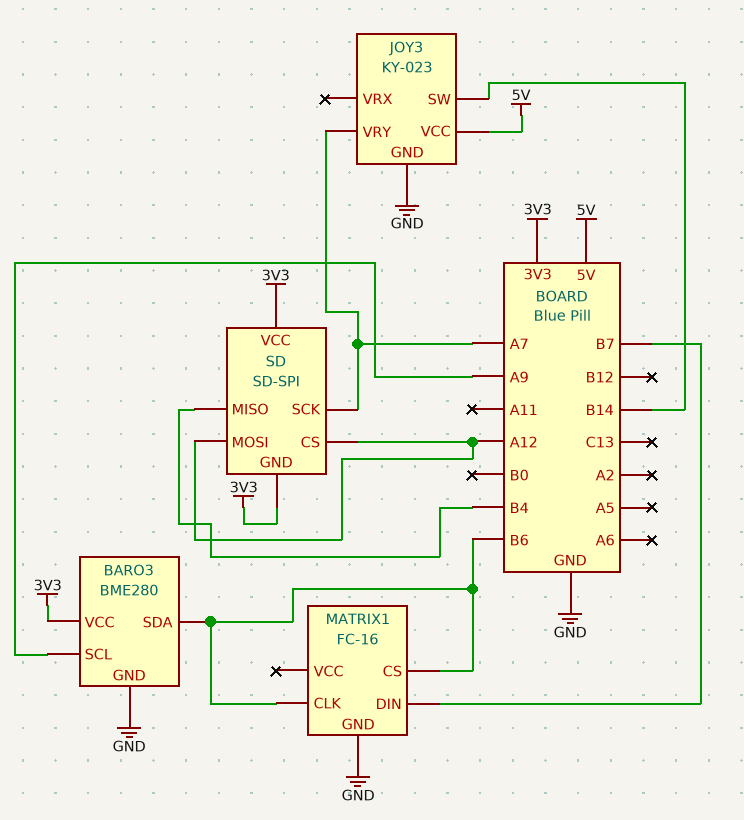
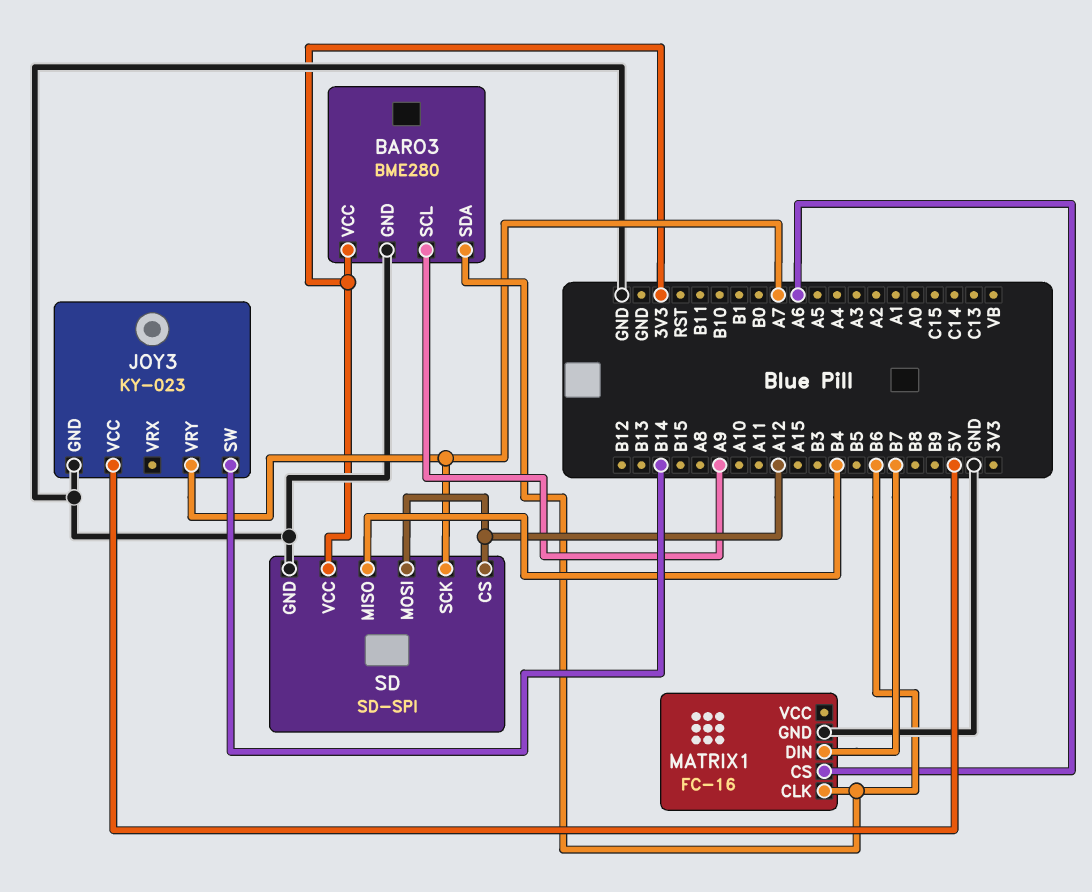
MATRIX1 pin CS: B6 -> A6
SD pin GND: 3V3 -> GND

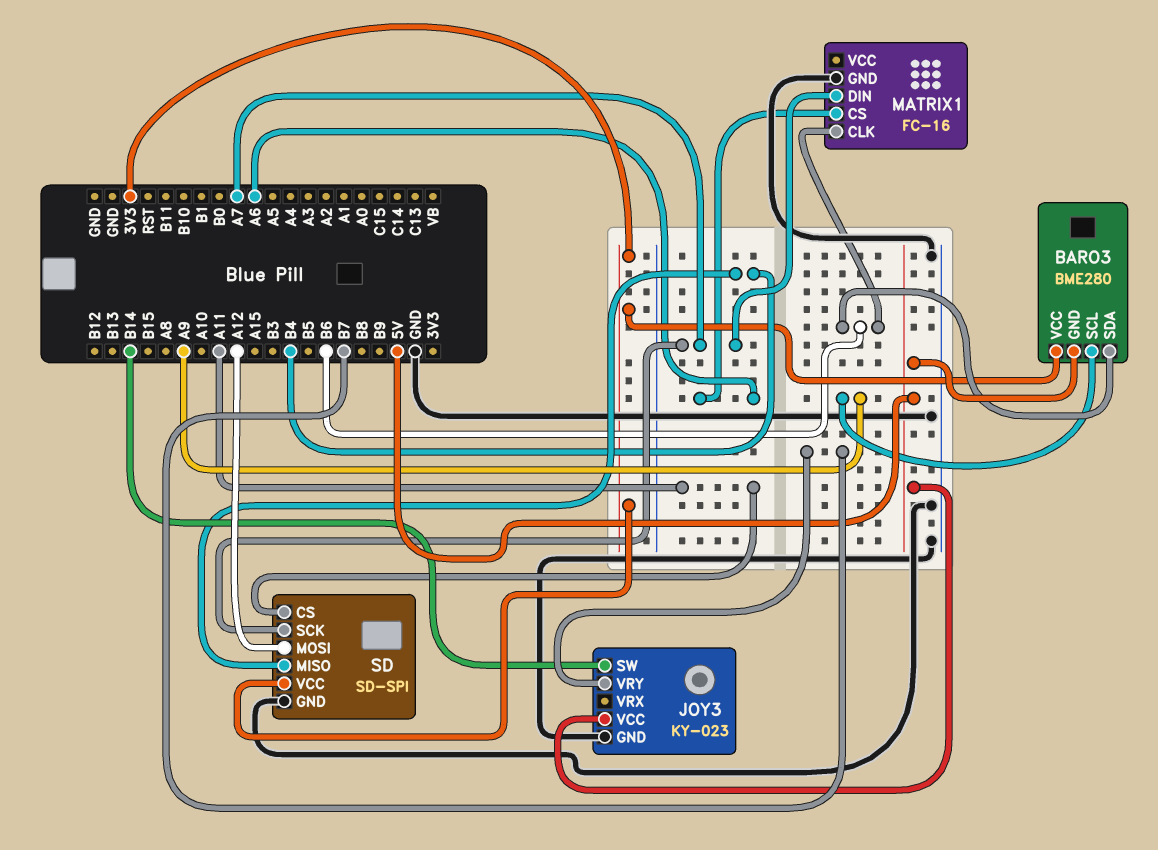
BARO3 pin GND: GND -> 5V
JOY3 pin VRY: A7 -> B7
MATRIX1 pin DIN: B7 -> A7
SD pin CS: A12 -> A11

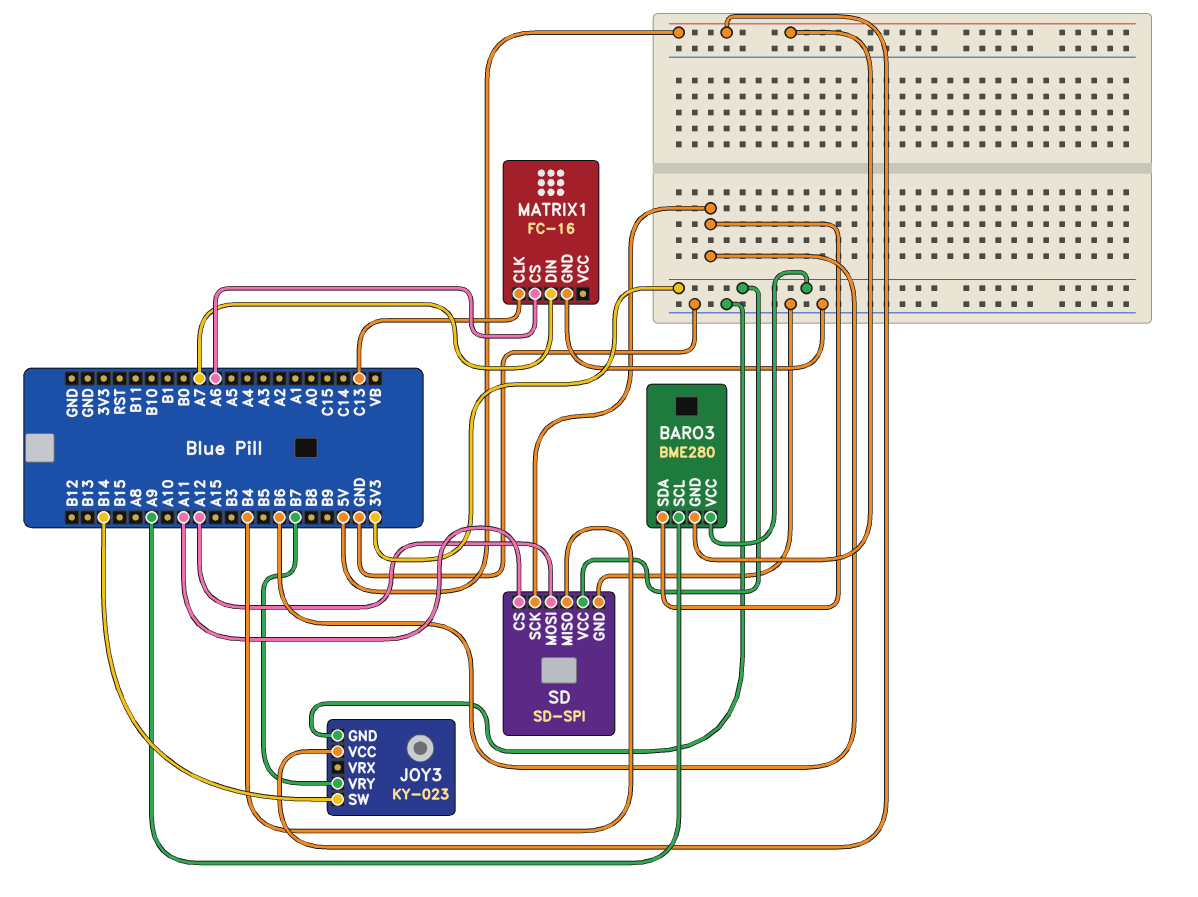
MATRIX1 pin CLK: B6 -> C13
SD pin SCK: A7 -> B6

